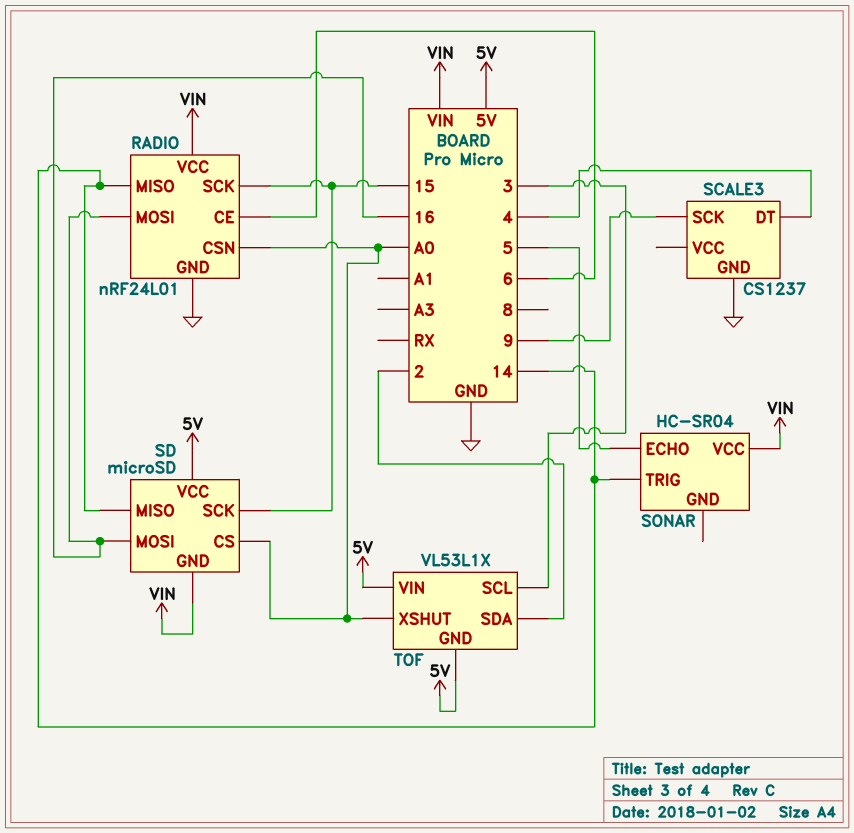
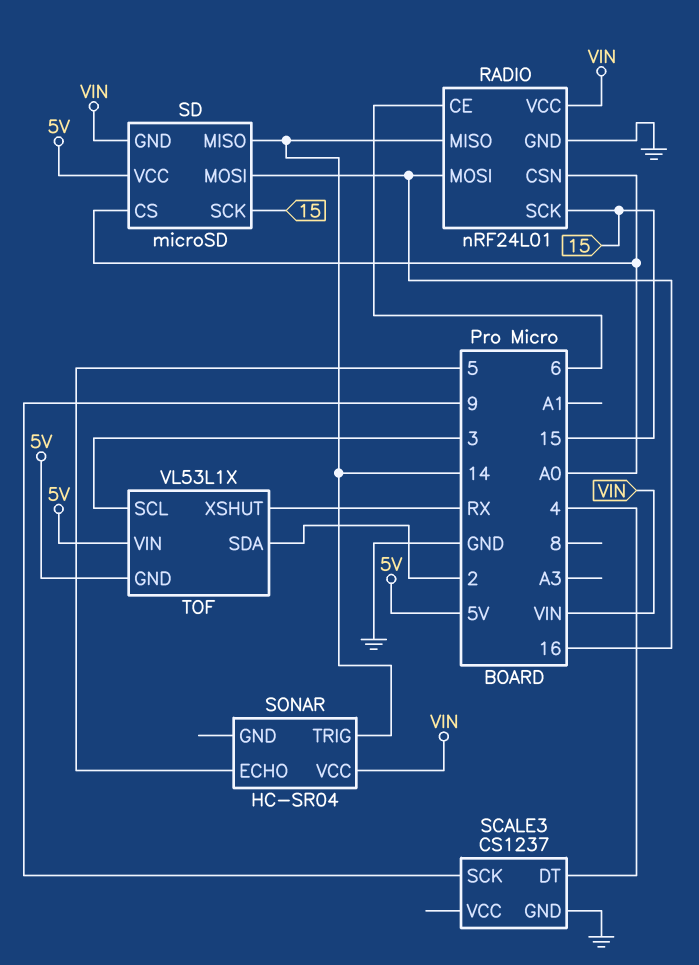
TOF pin XSHUT: A0 -> RX

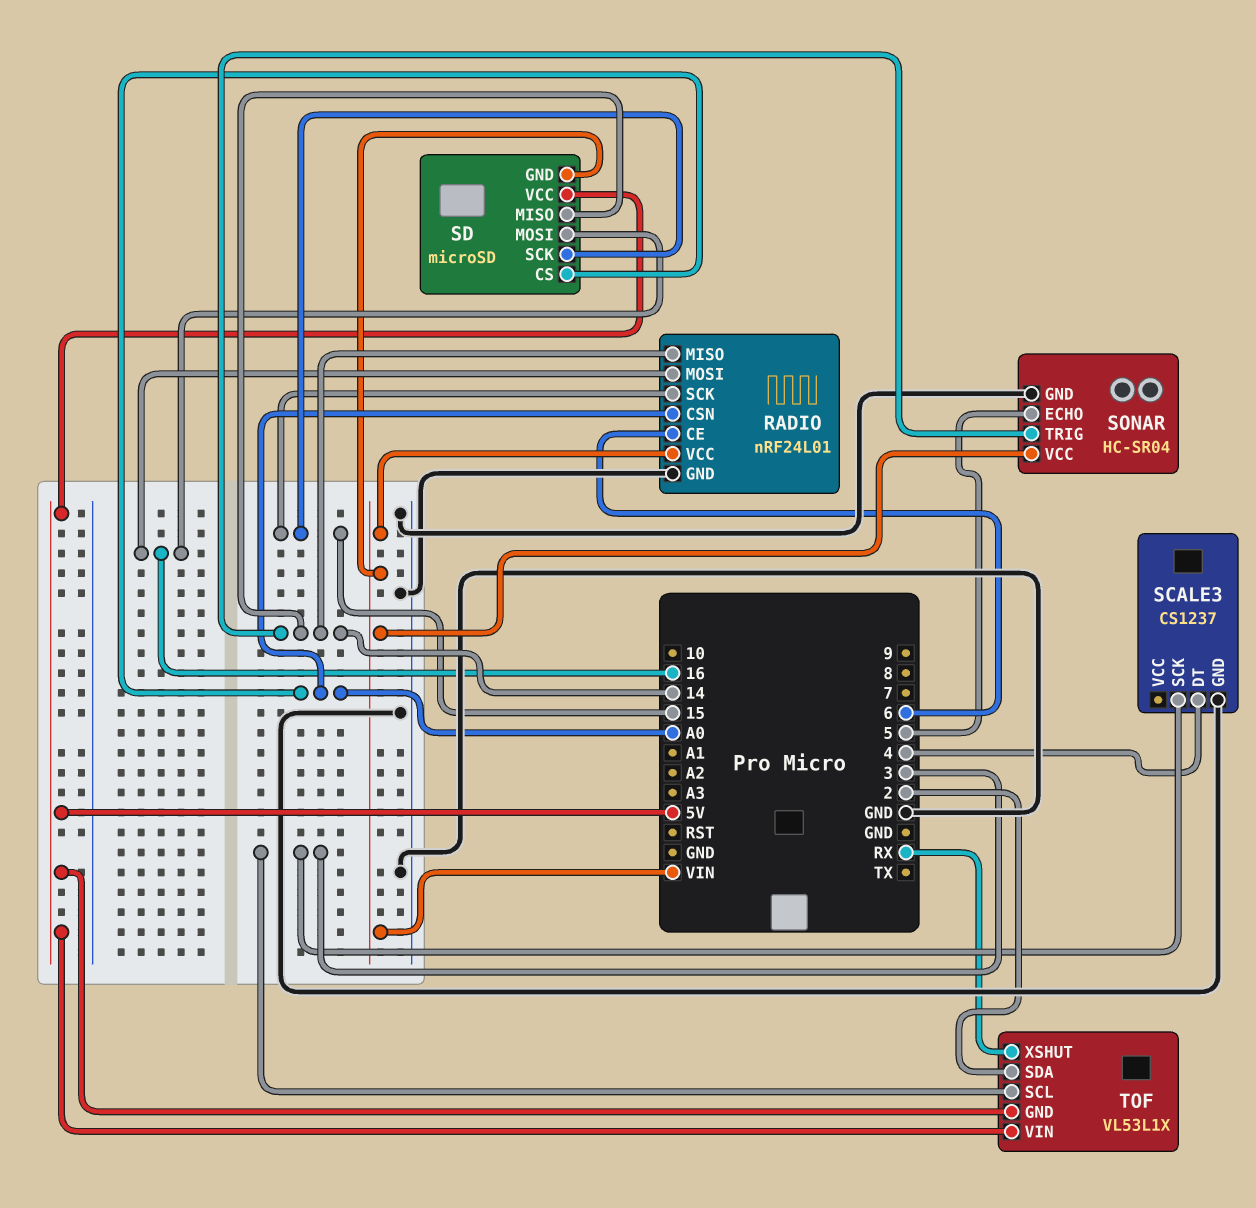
SCALE3 pin SCK: 9 -> 3
SONAR pin GND: none -> GND

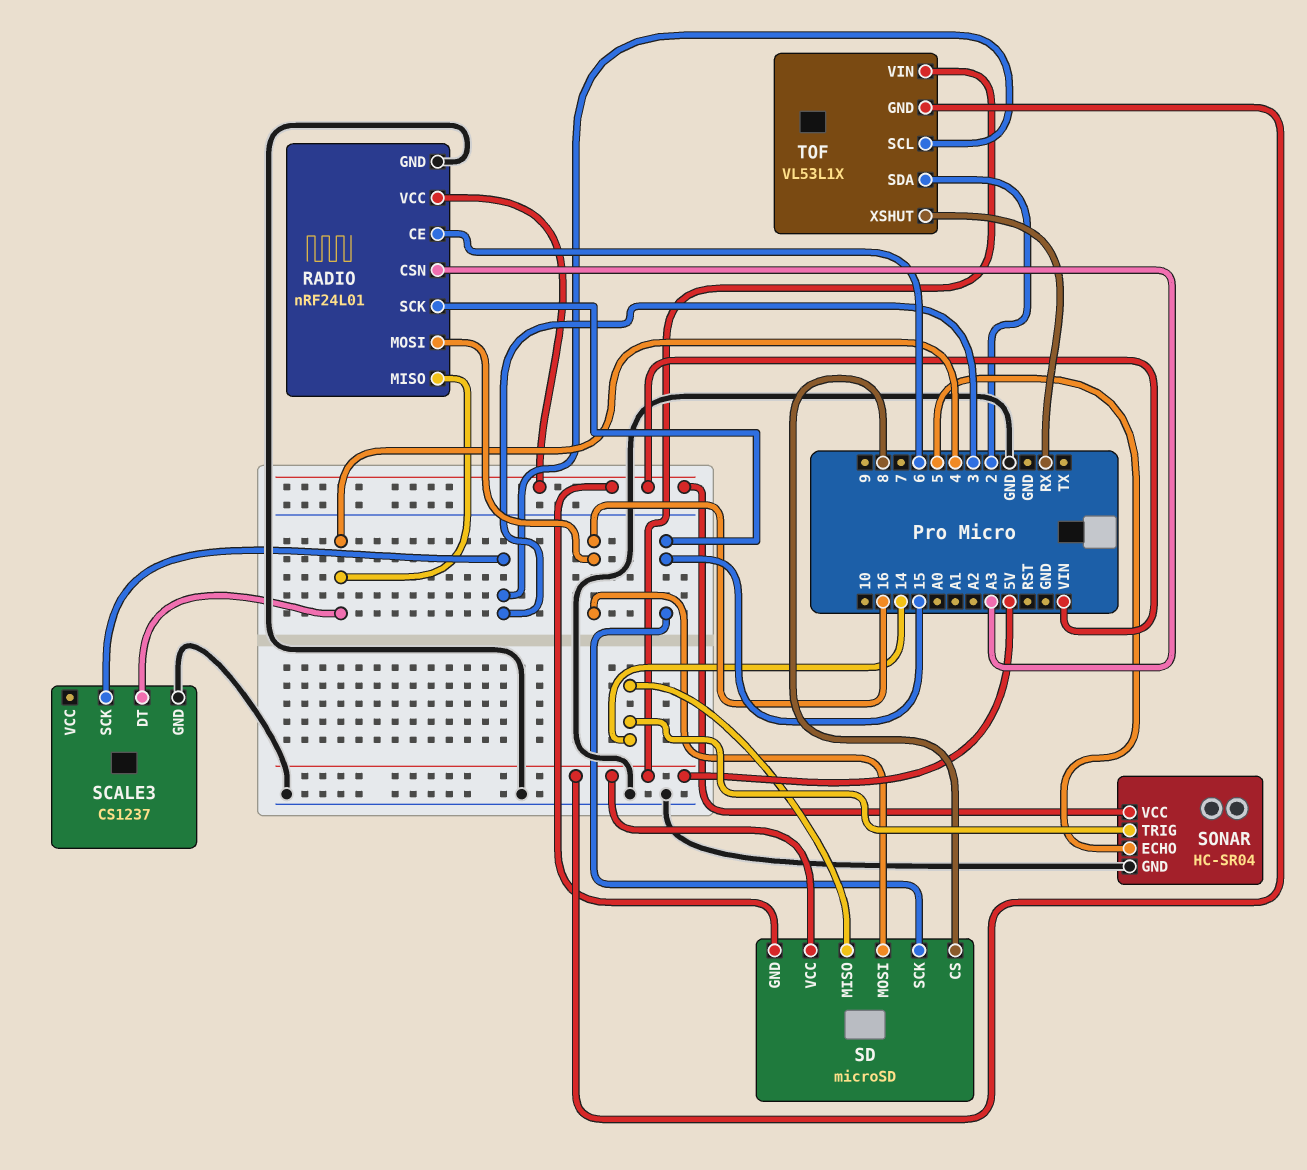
RADIO pin CSN: A0 -> A3
RADIO pin MISO: 14 -> 4
SD pin CS: A0 -> 8

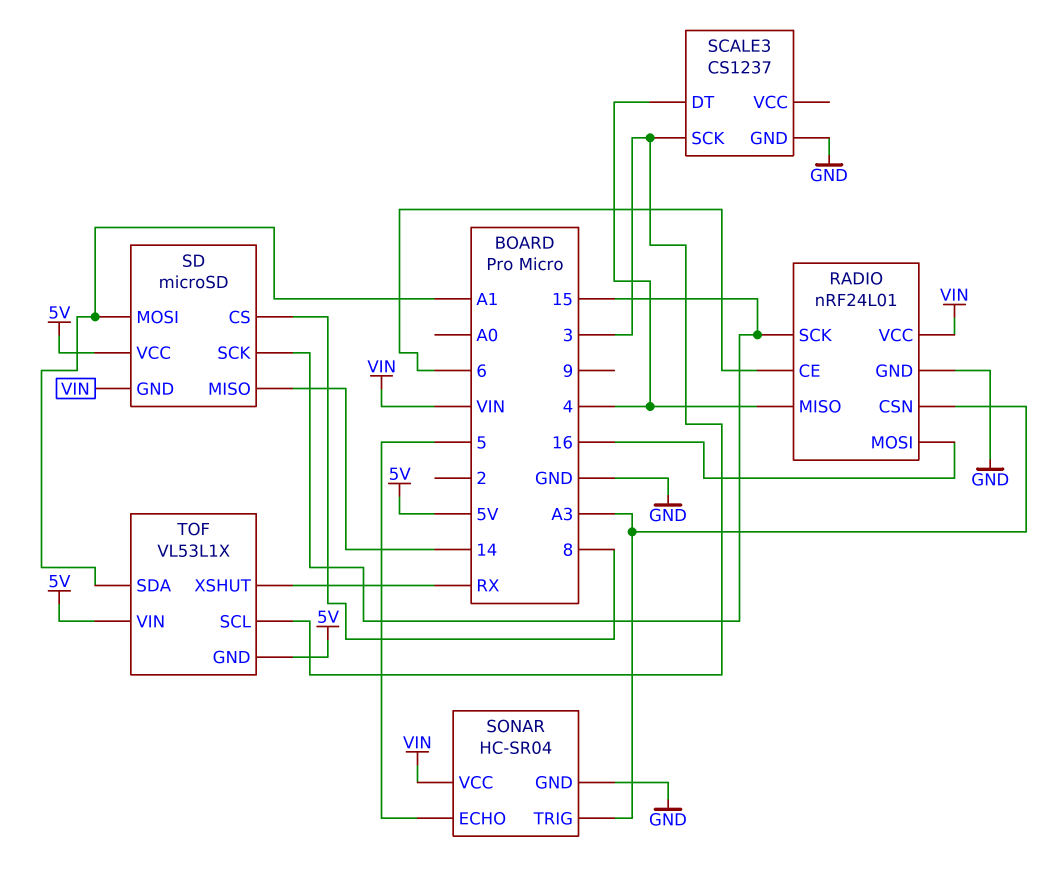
SD pin MOSI: 16 -> A1
SONAR pin TRIG: 14 -> A3
TOF pin SDA: 2 -> A1

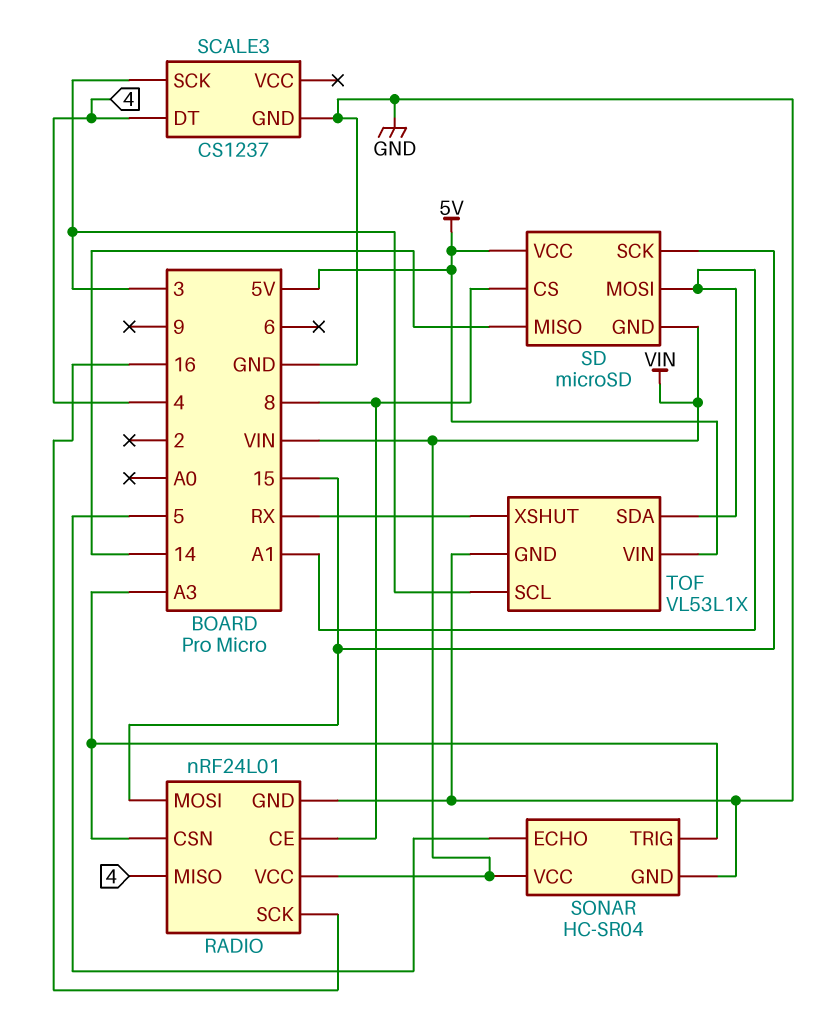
RADIO pin CE: 6 -> 8
RADIO pin MOSI: 16 -> 15
RADIO pin SCK: 15 -> 16
TOF pin GND: 5V -> GND

